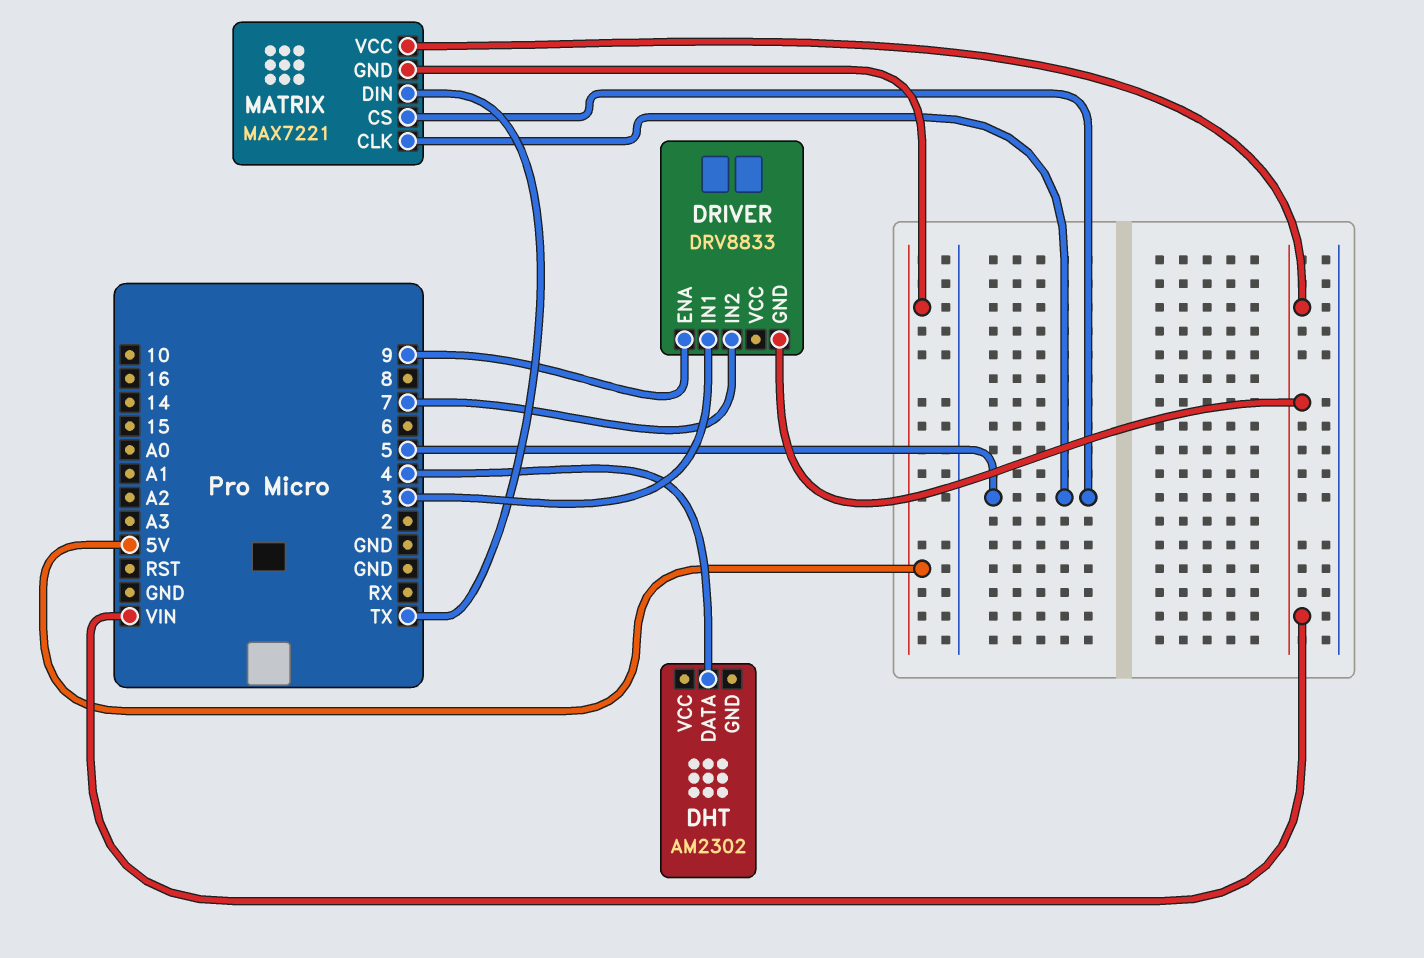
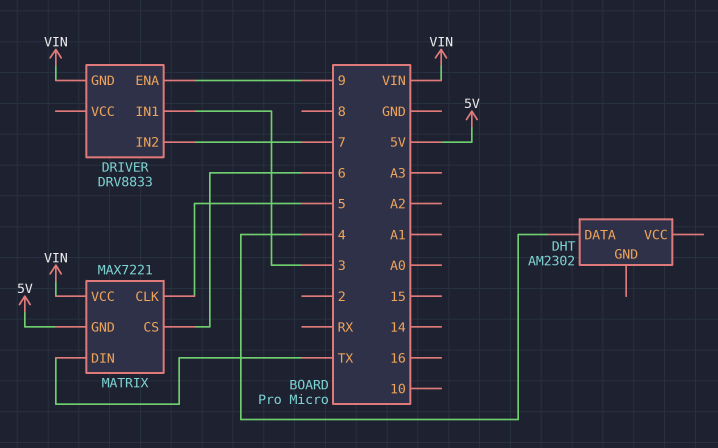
MATRIX pin CS: 5 -> 6

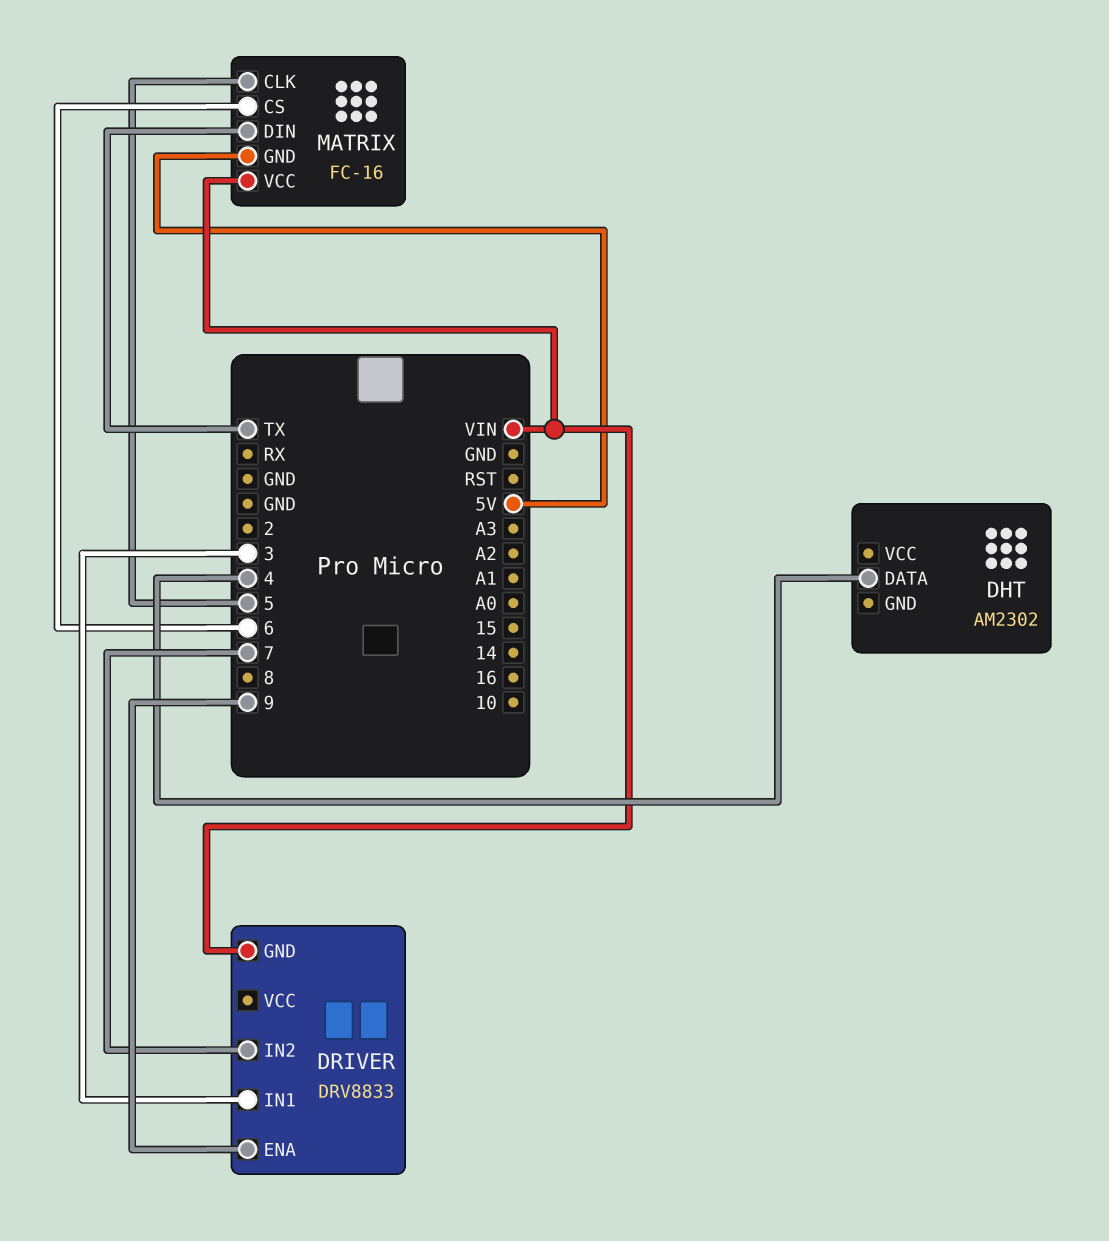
MATRIX: MAX7221 -> FC-16

